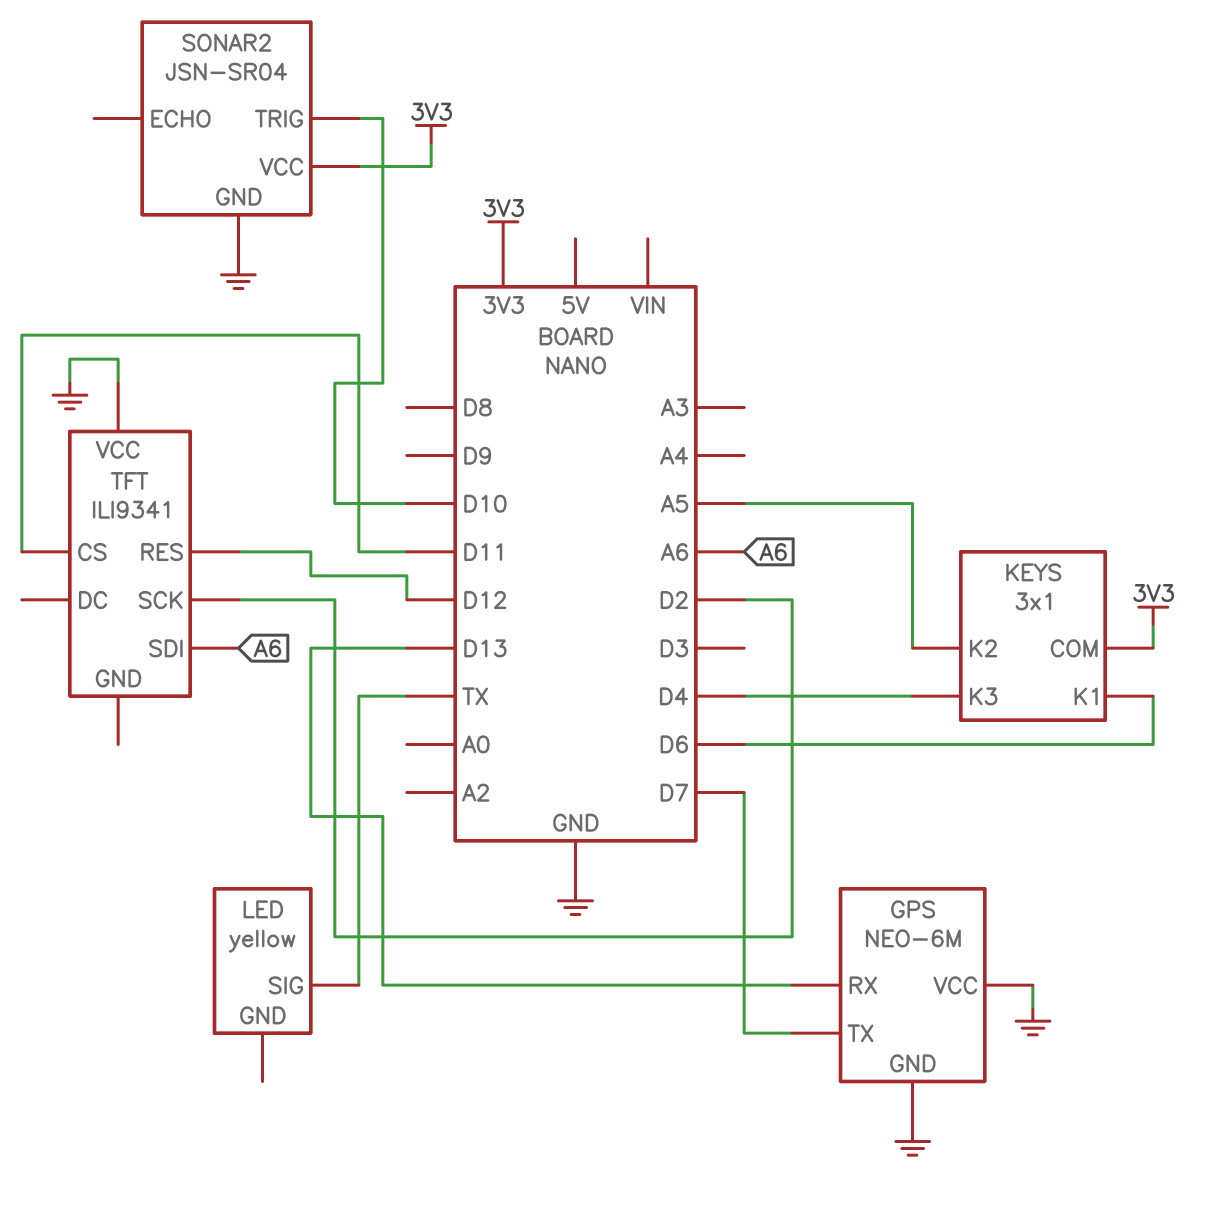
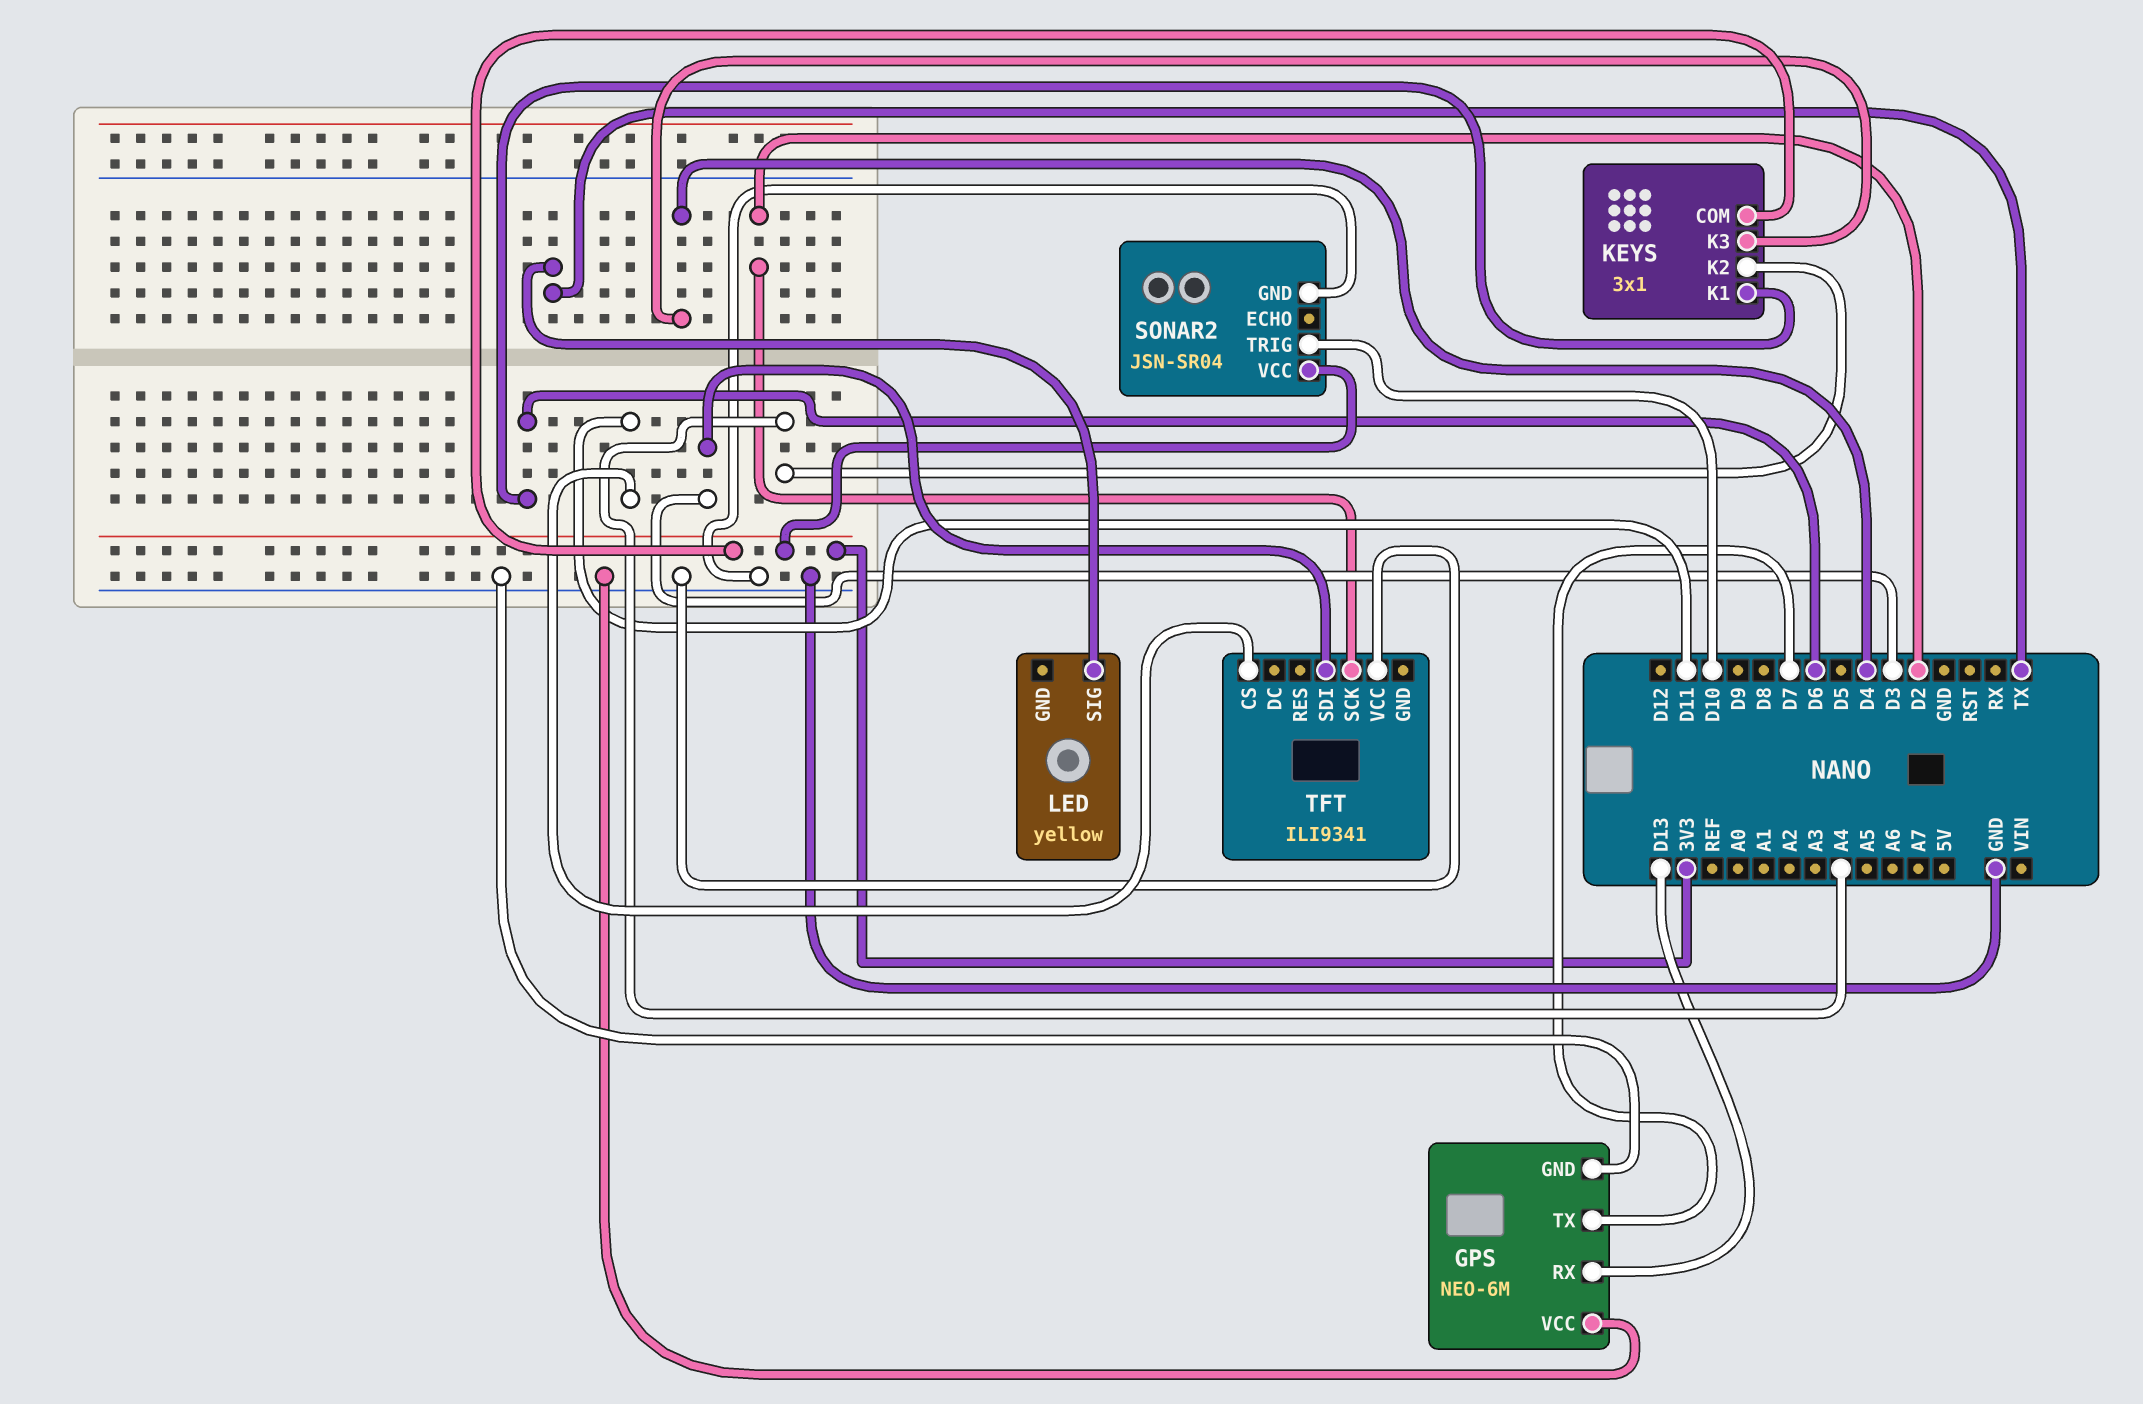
KEYS pin K2: A5 -> A4
TFT pin RES: D12 -> none
TFT pin SDI: A6 -> D3

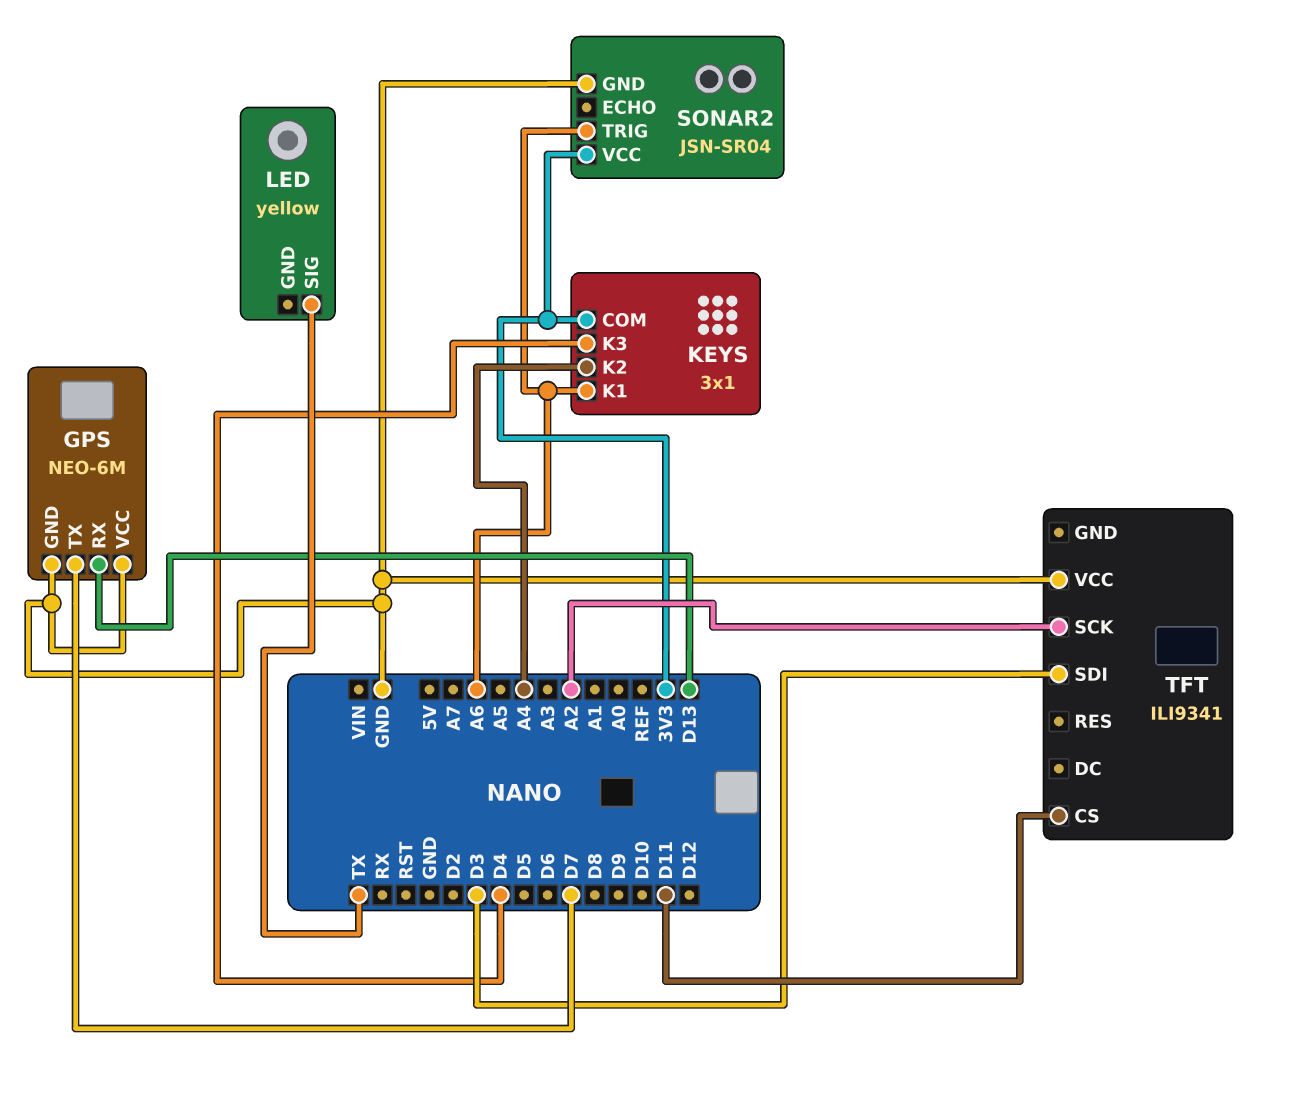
KEYS pin K1: D6 -> A6
SONAR2 pin TRIG: D10 -> A6
TFT pin SCK: D2 -> A2

